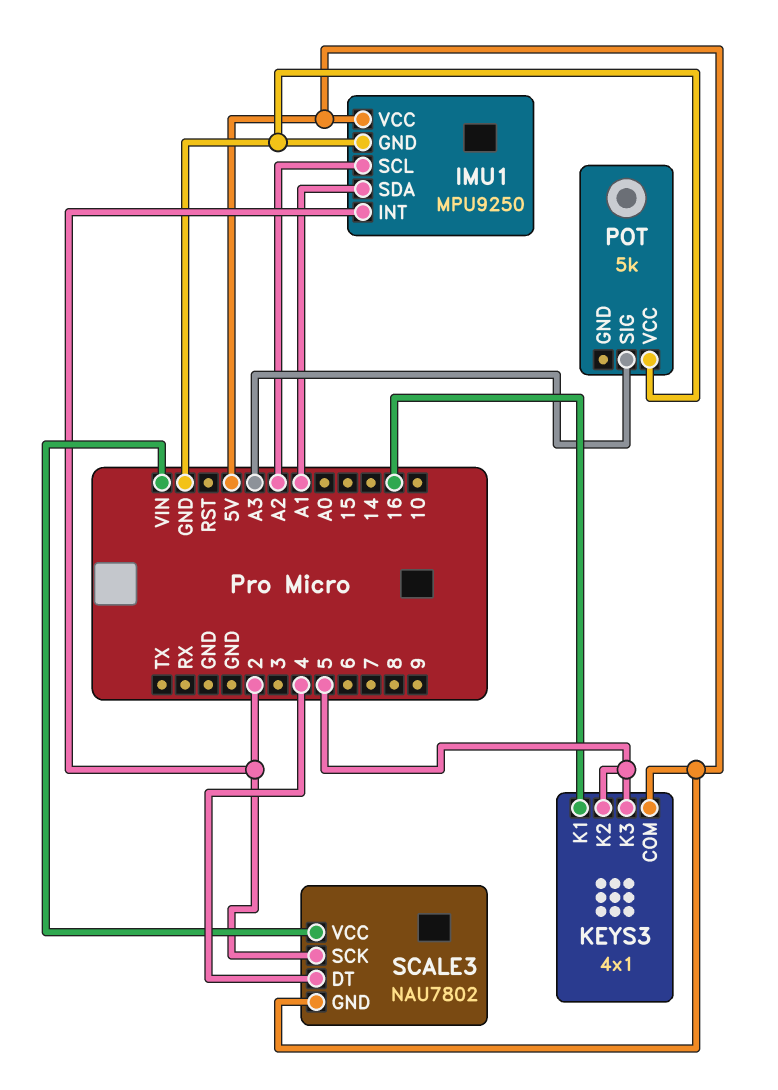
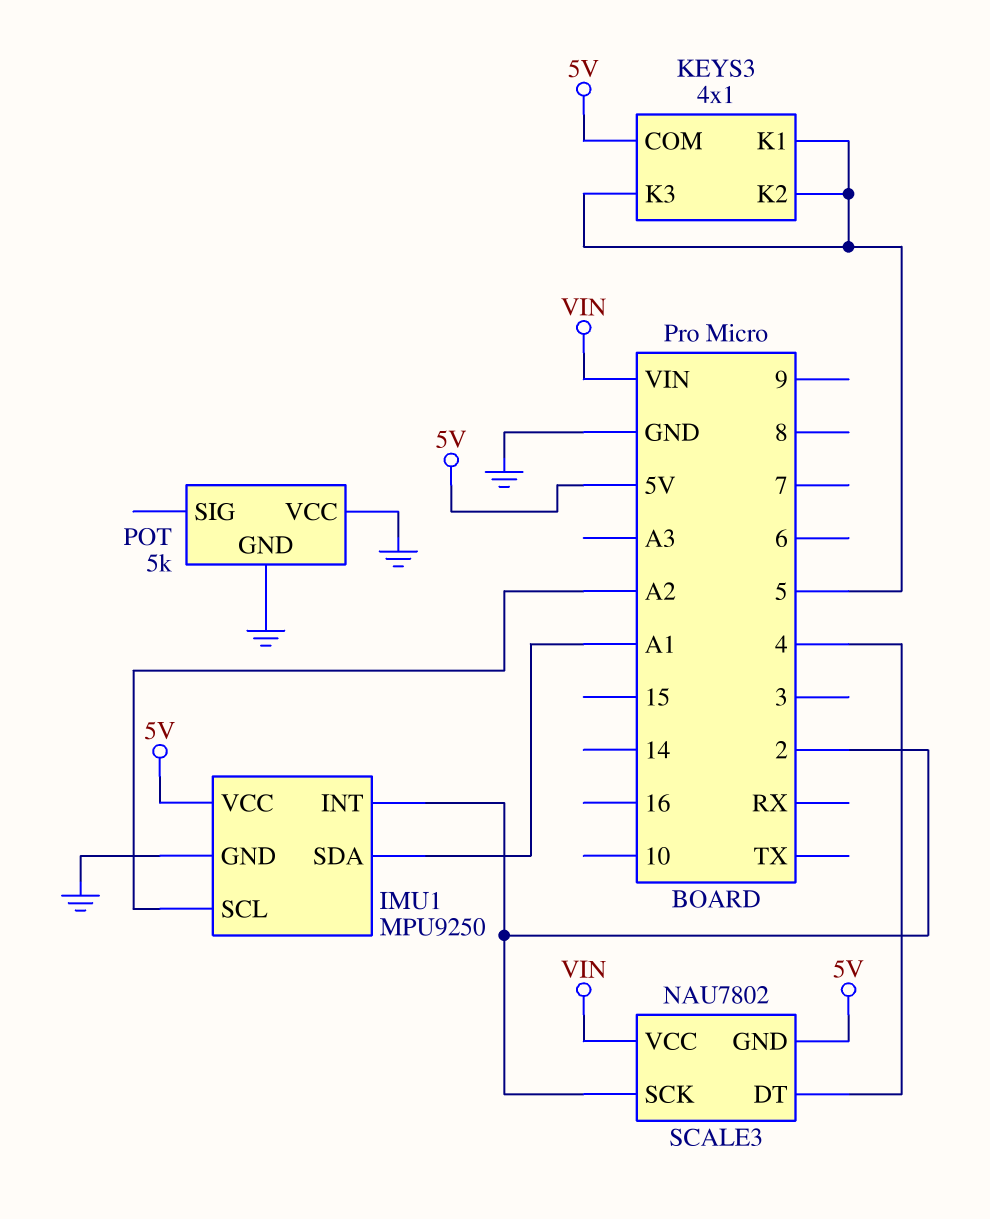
KEYS3 pin K1: 16 -> 5
POT pin GND: none -> GND
POT pin SIG: A3 -> none

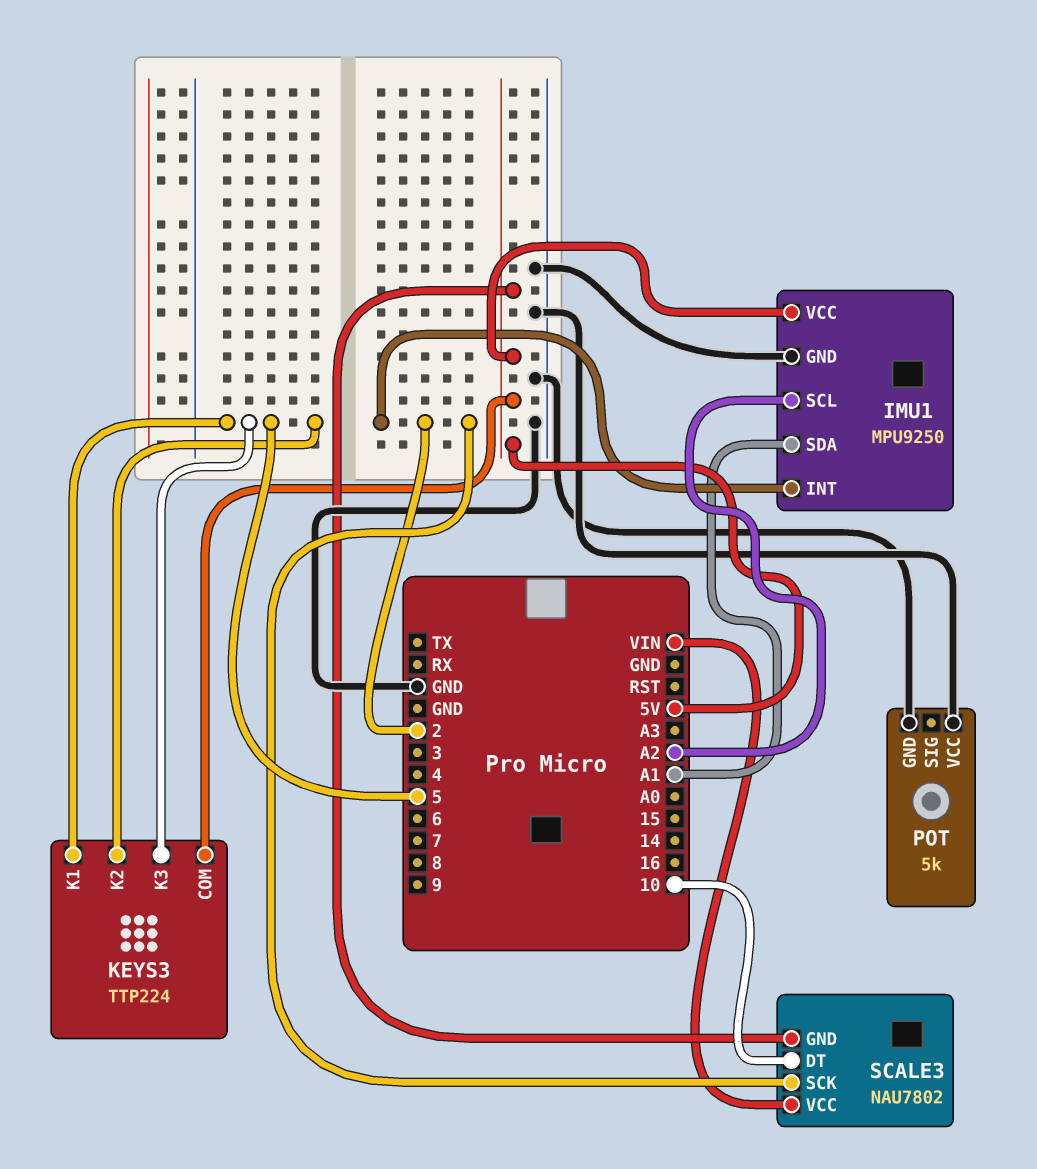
KEYS3: 4x1 -> TTP224
SCALE3 pin DT: 4 -> 10

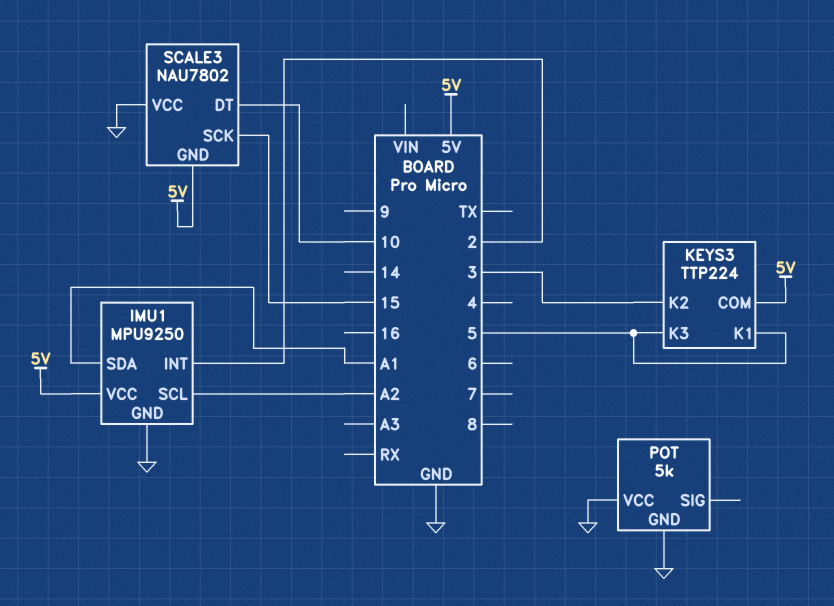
KEYS3 pin K2: 5 -> 3
SCALE3 pin SCK: 2 -> 15
SCALE3 pin VCC: VIN -> GND

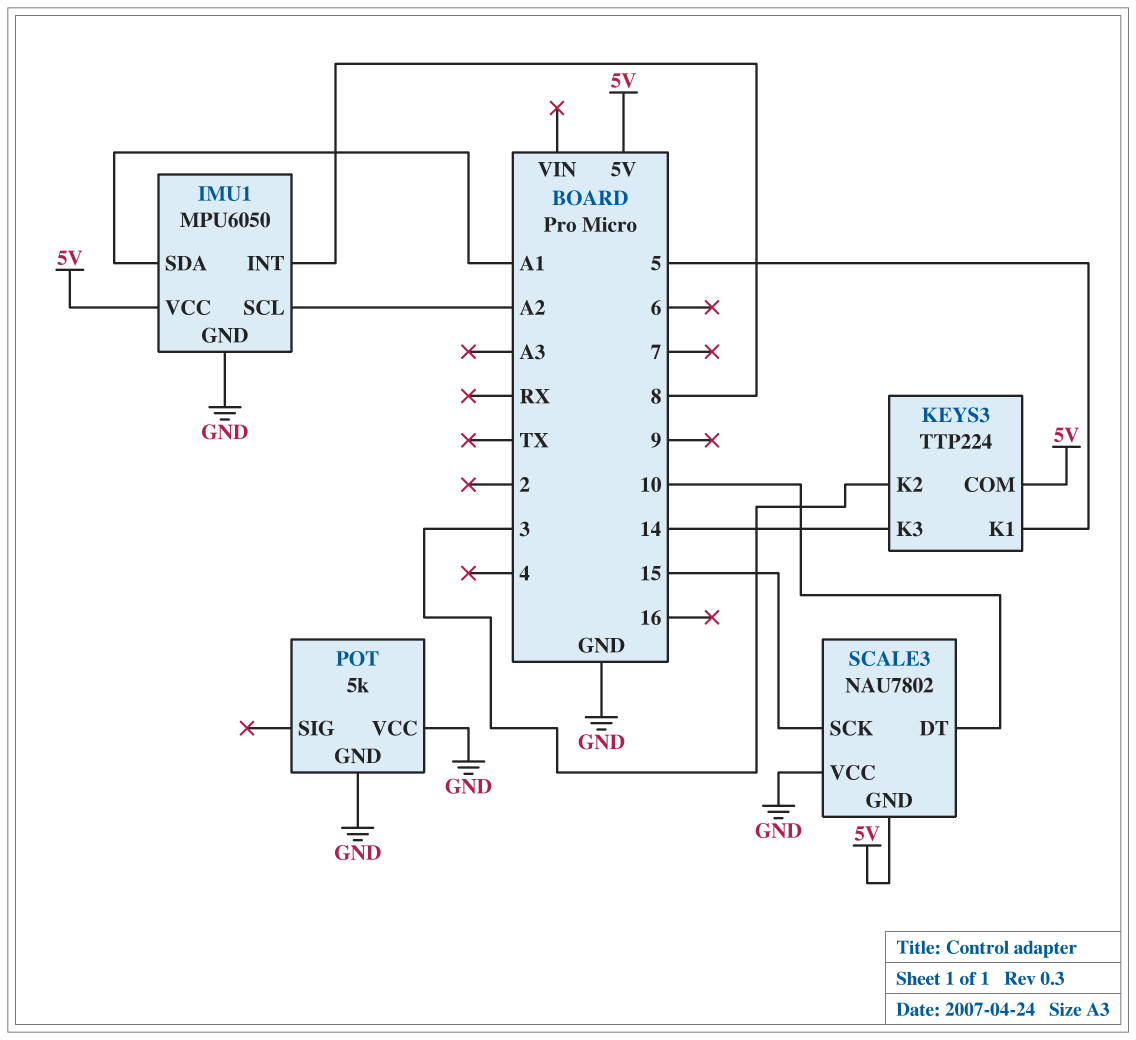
IMU1: MPU9250 -> MPU6050
IMU1 pin INT: 2 -> 8
KEYS3 pin K3: 5 -> 14

